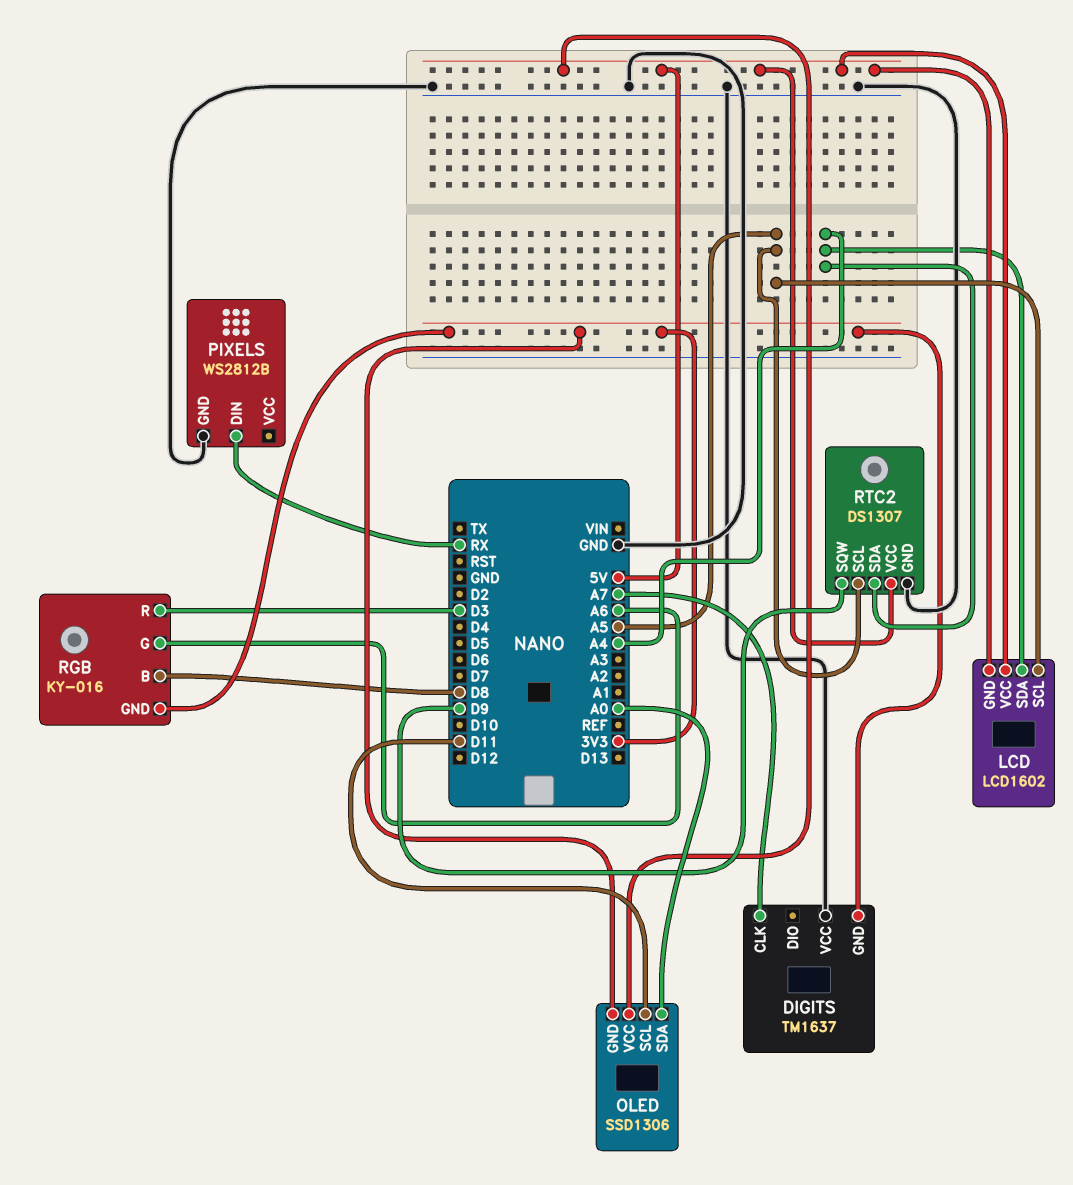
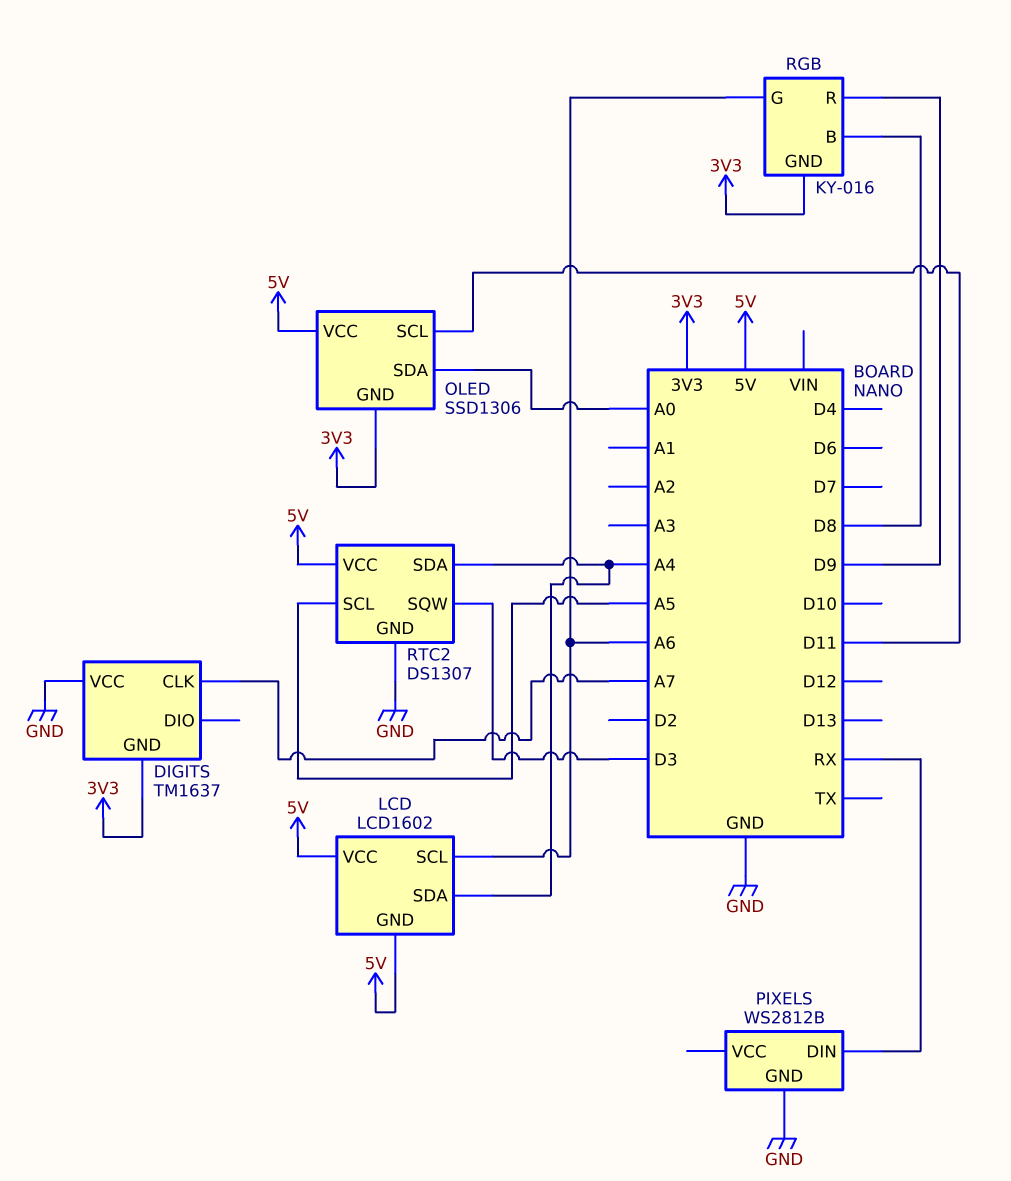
LCD pin SCL: A5 -> A6
RGB pin R: D3 -> D9
RTC2 pin SQW: D9 -> D3

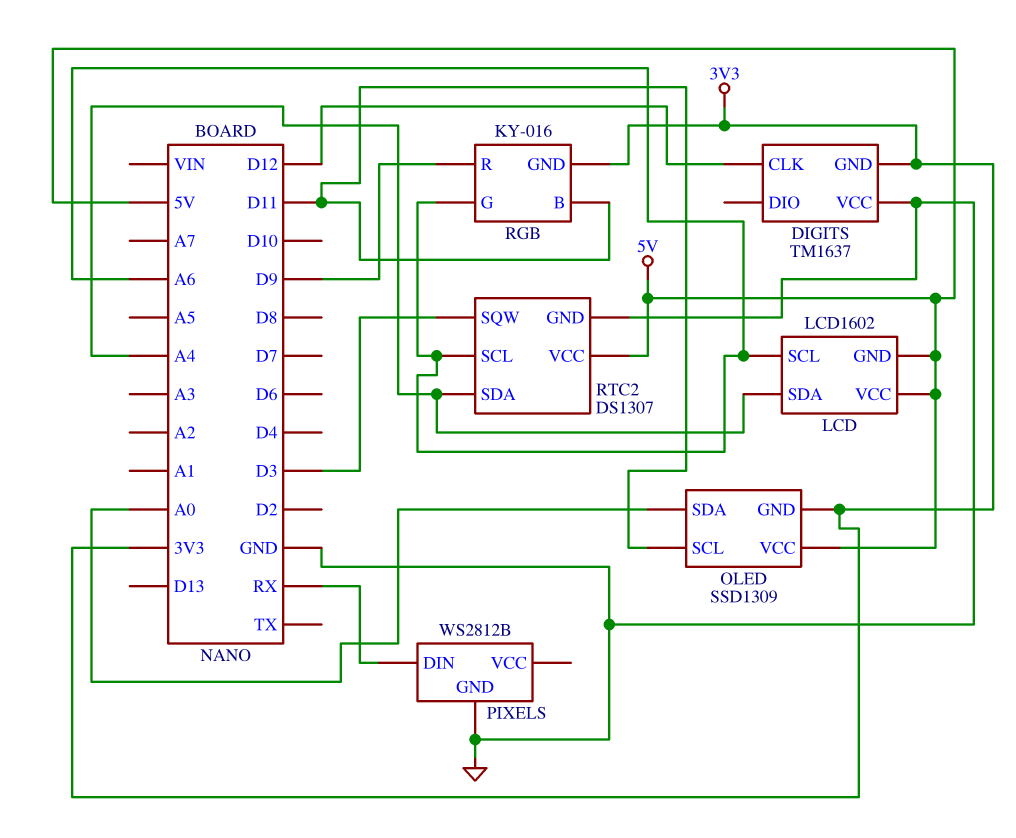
DIGITS pin CLK: A7 -> D12
OLED: SSD1306 -> SSD1309
RGB pin B: D8 -> D11
RTC2 pin SCL: A5 -> A6

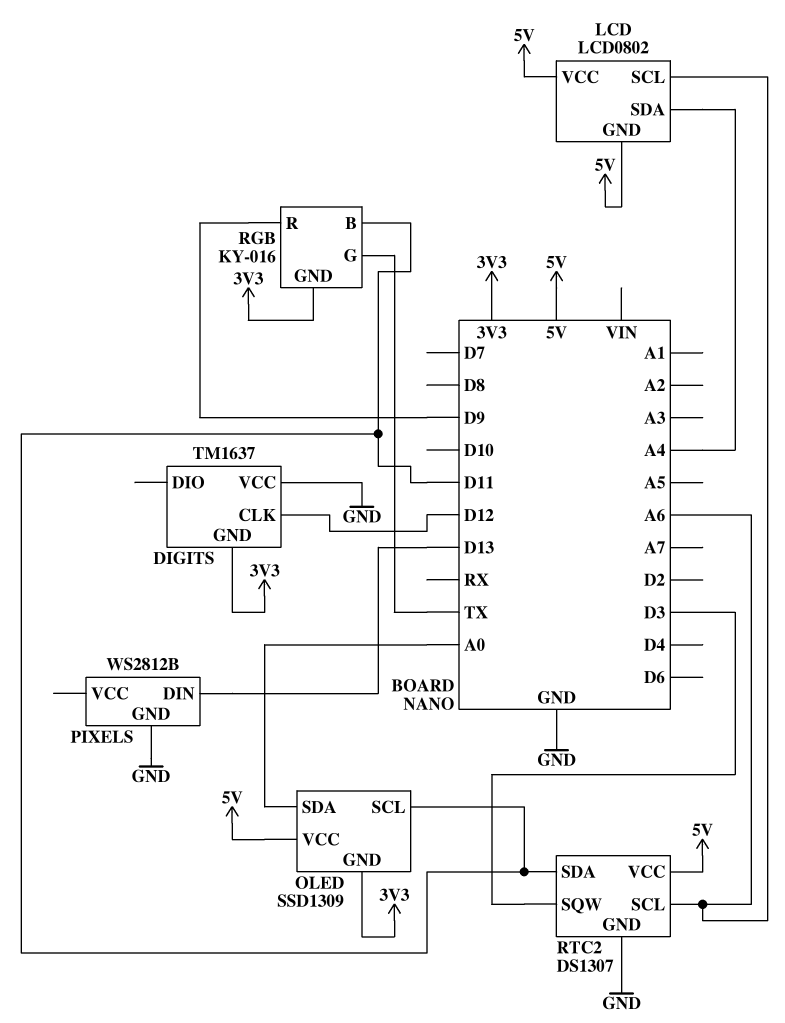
LCD: LCD1602 -> LCD0802
PIXELS pin DIN: RX -> D13
RGB pin G: A6 -> TX
RTC2 pin SDA: A4 -> D11

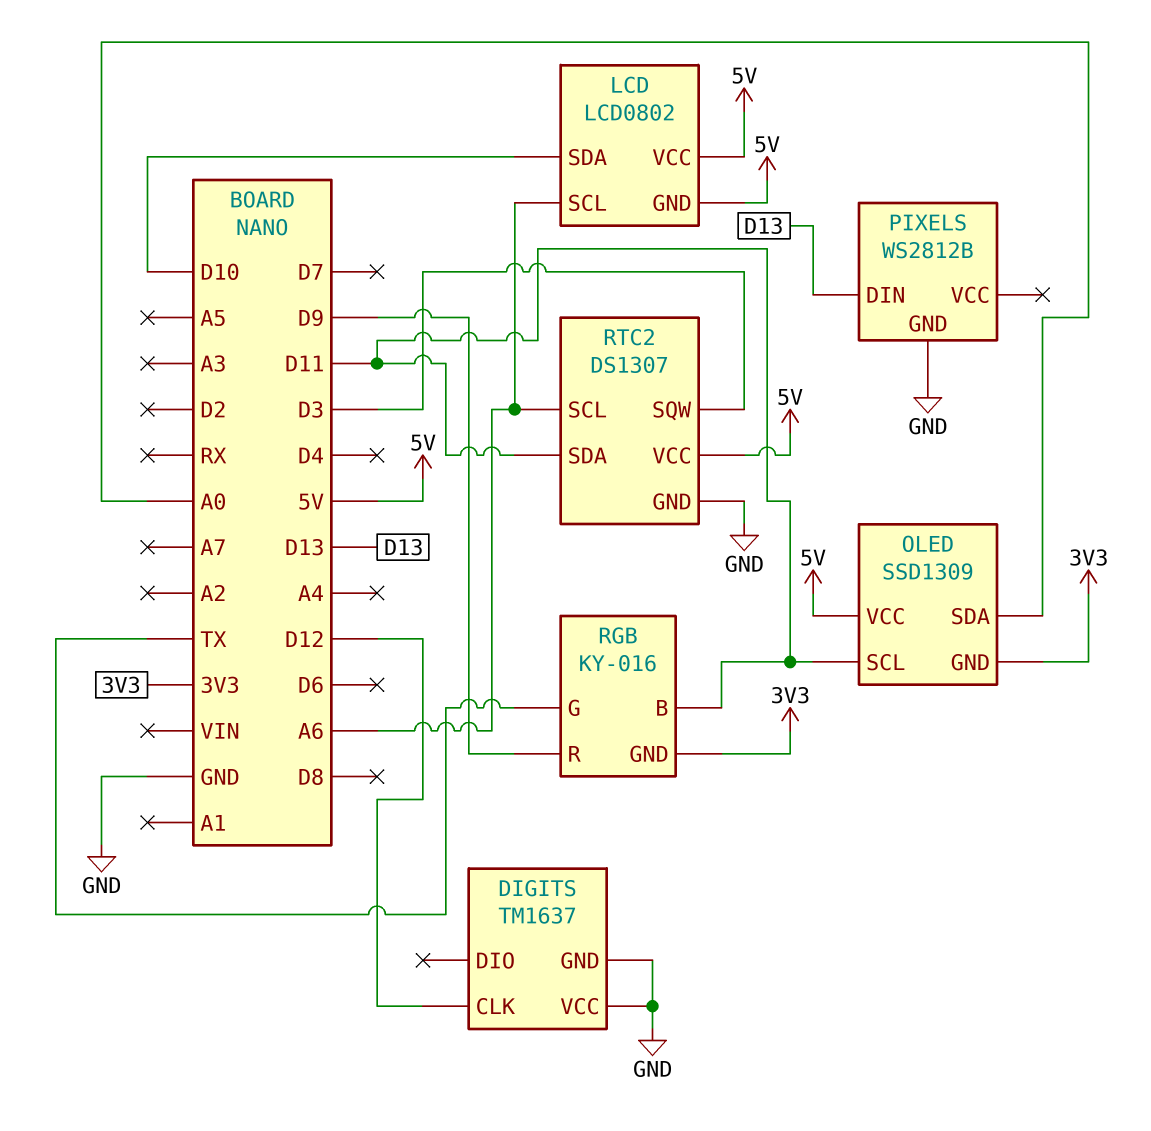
DIGITS pin GND: 3V3 -> GND
LCD pin SDA: A4 -> D10

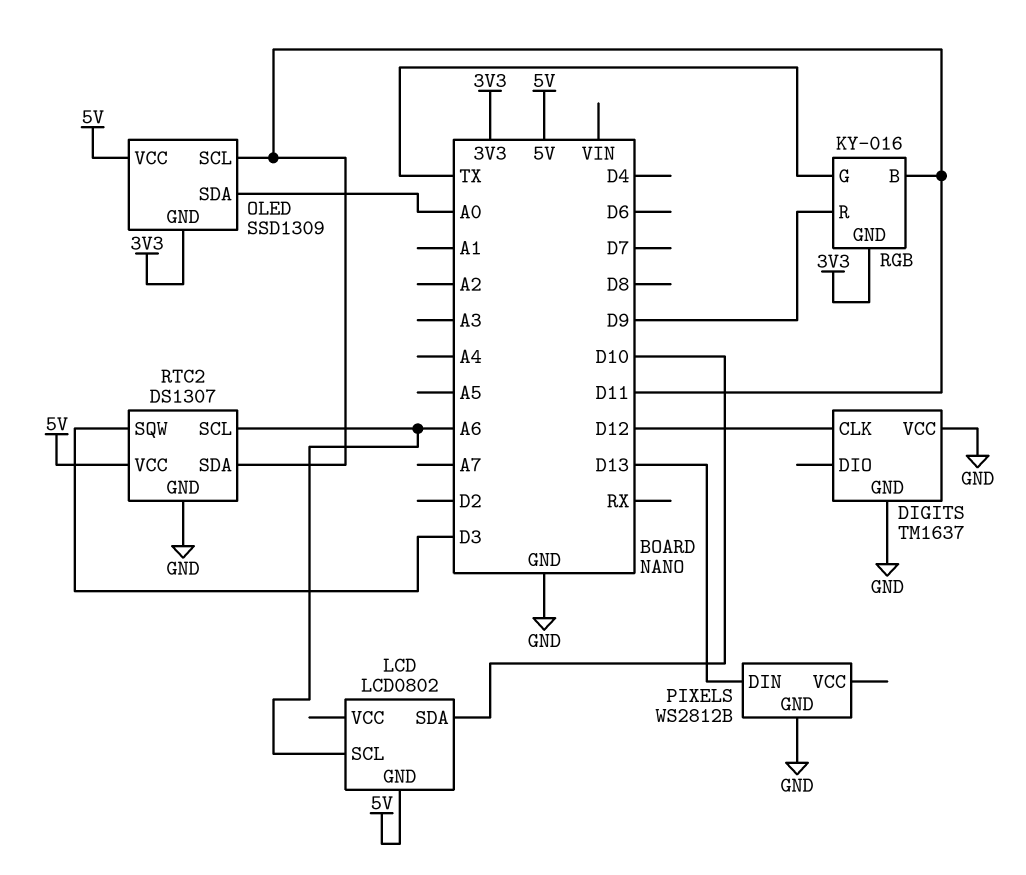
LCD pin VCC: 5V -> none

